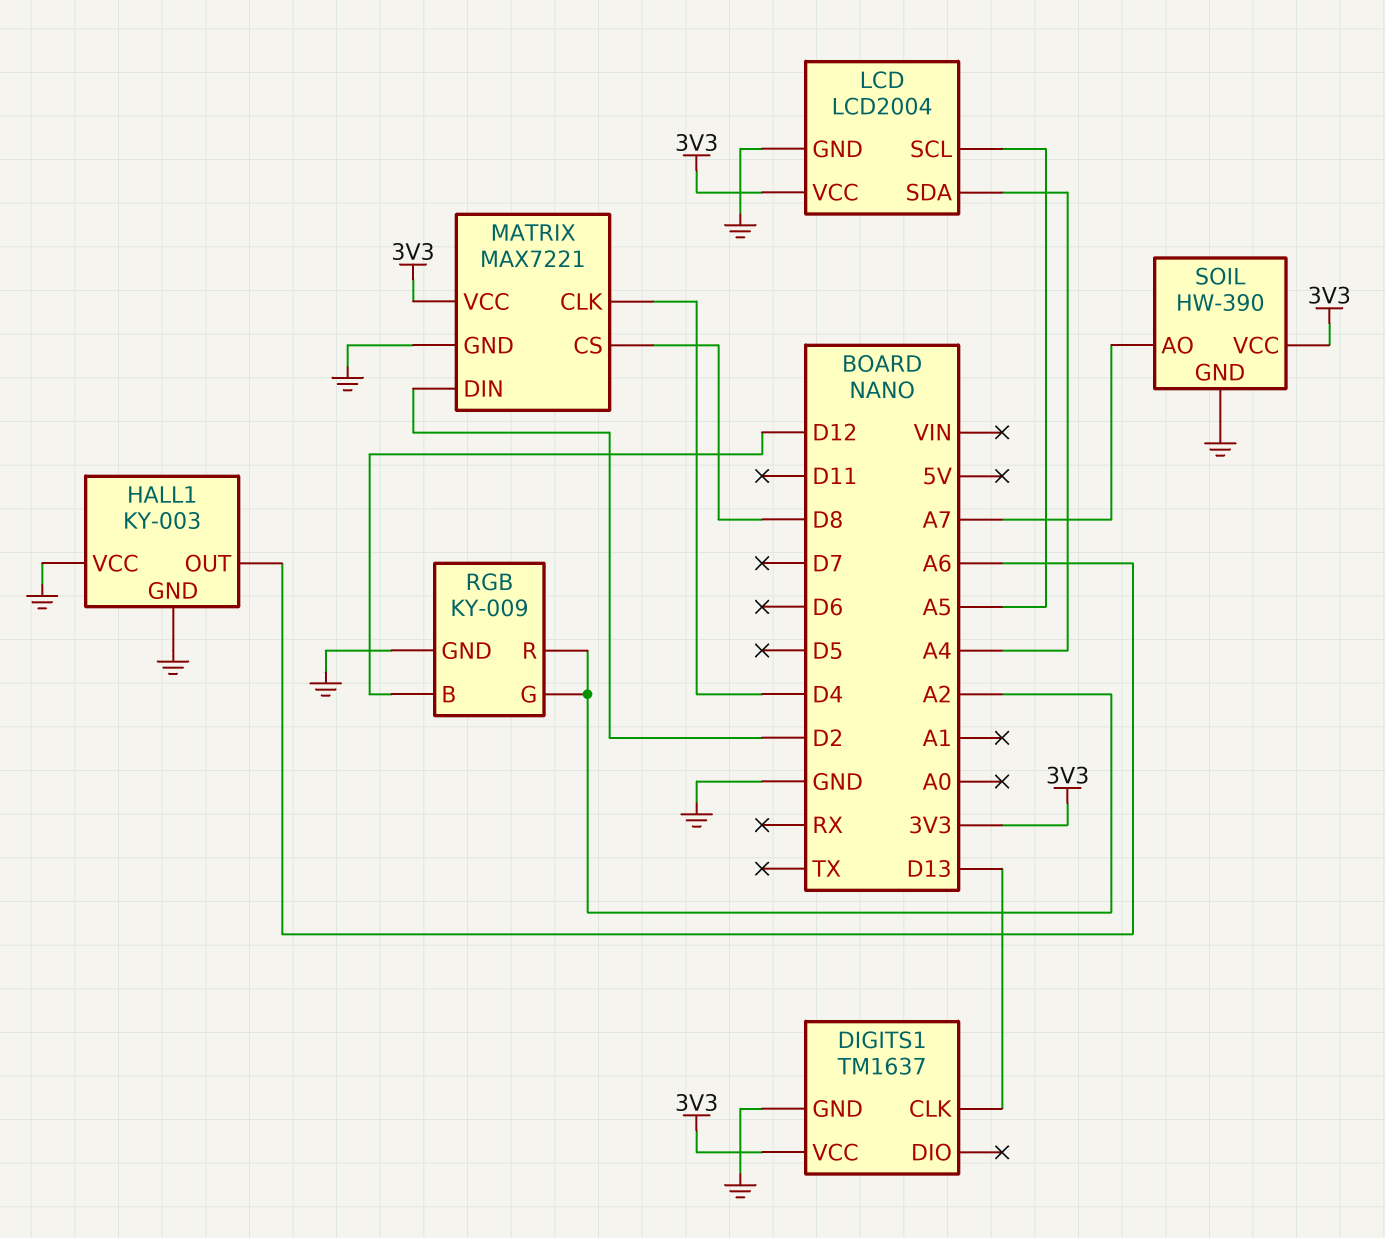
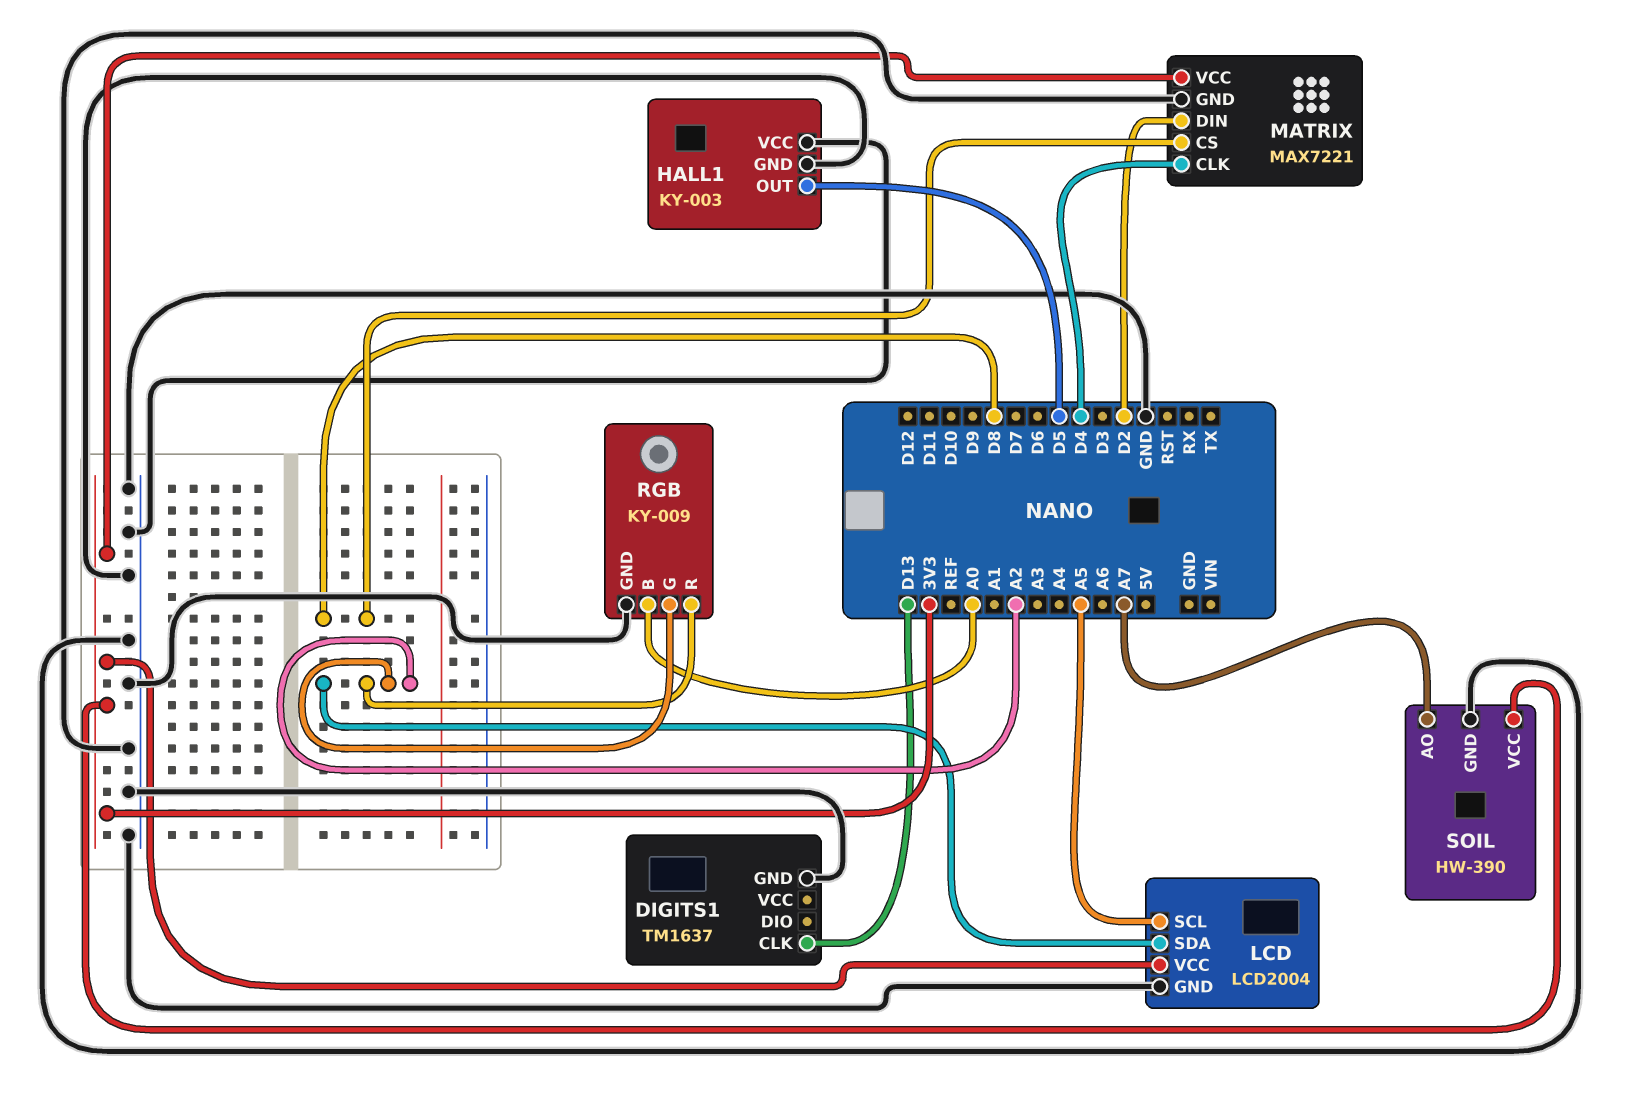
DIGITS1 pin VCC: 3V3 -> none
HALL1 pin OUT: A6 -> D5
LCD pin SDA: A4 -> A2
RGB pin B: D12 -> A0

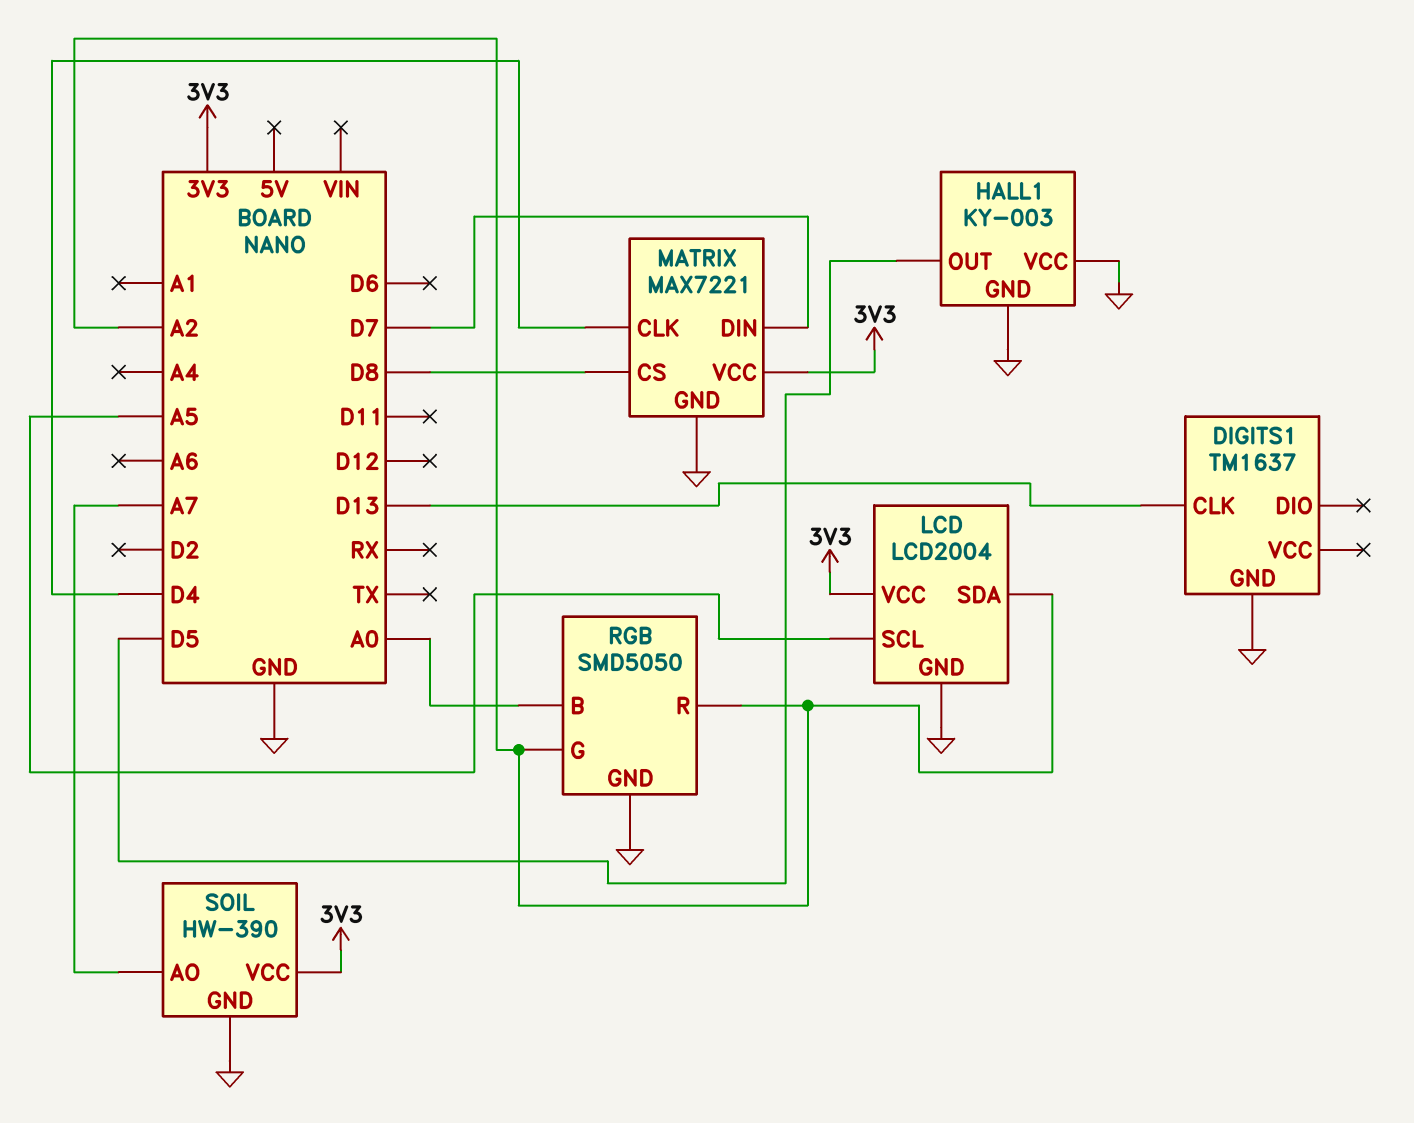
MATRIX pin DIN: D2 -> D7
RGB: KY-009 -> SMD5050

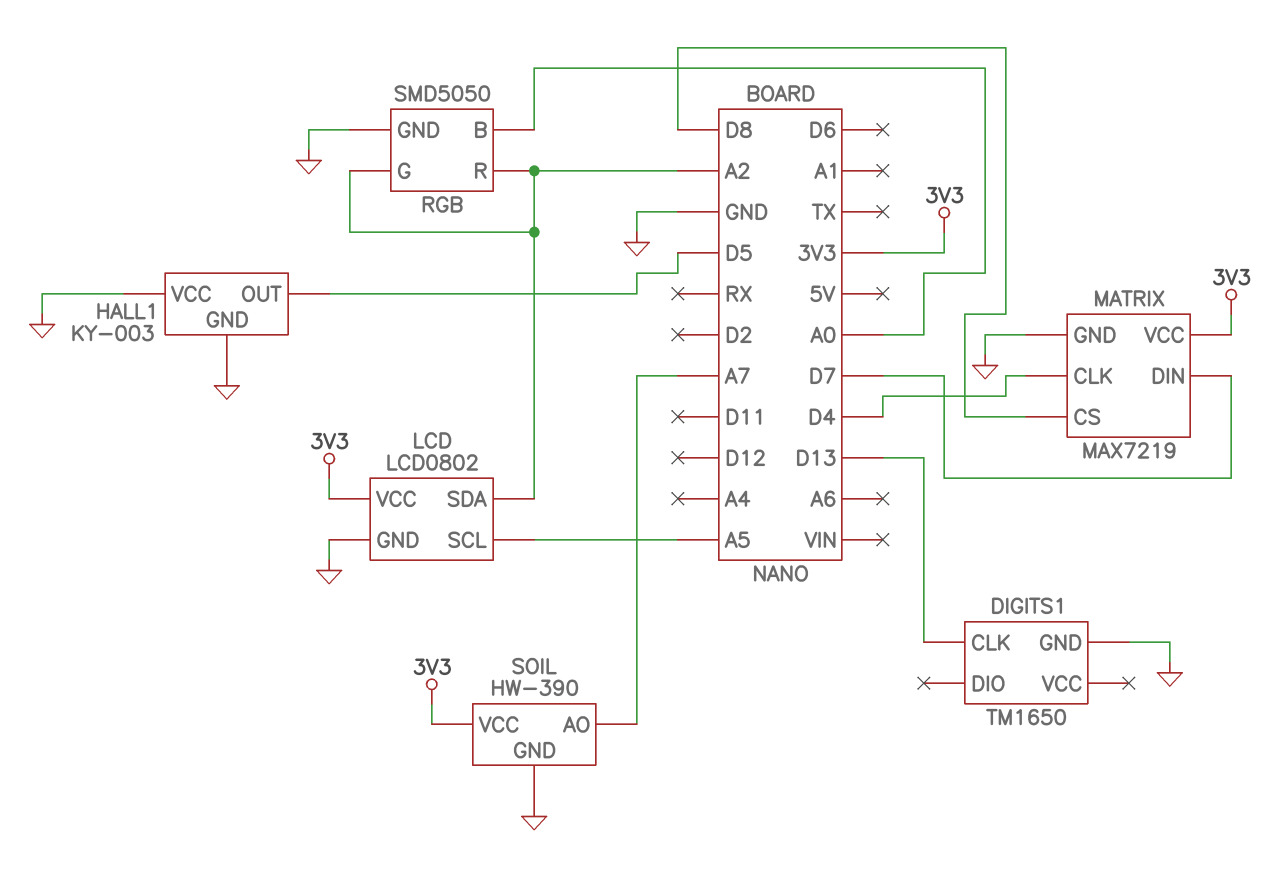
DIGITS1: TM1637 -> TM1650
LCD: LCD2004 -> LCD0802
MATRIX: MAX7221 -> MAX7219

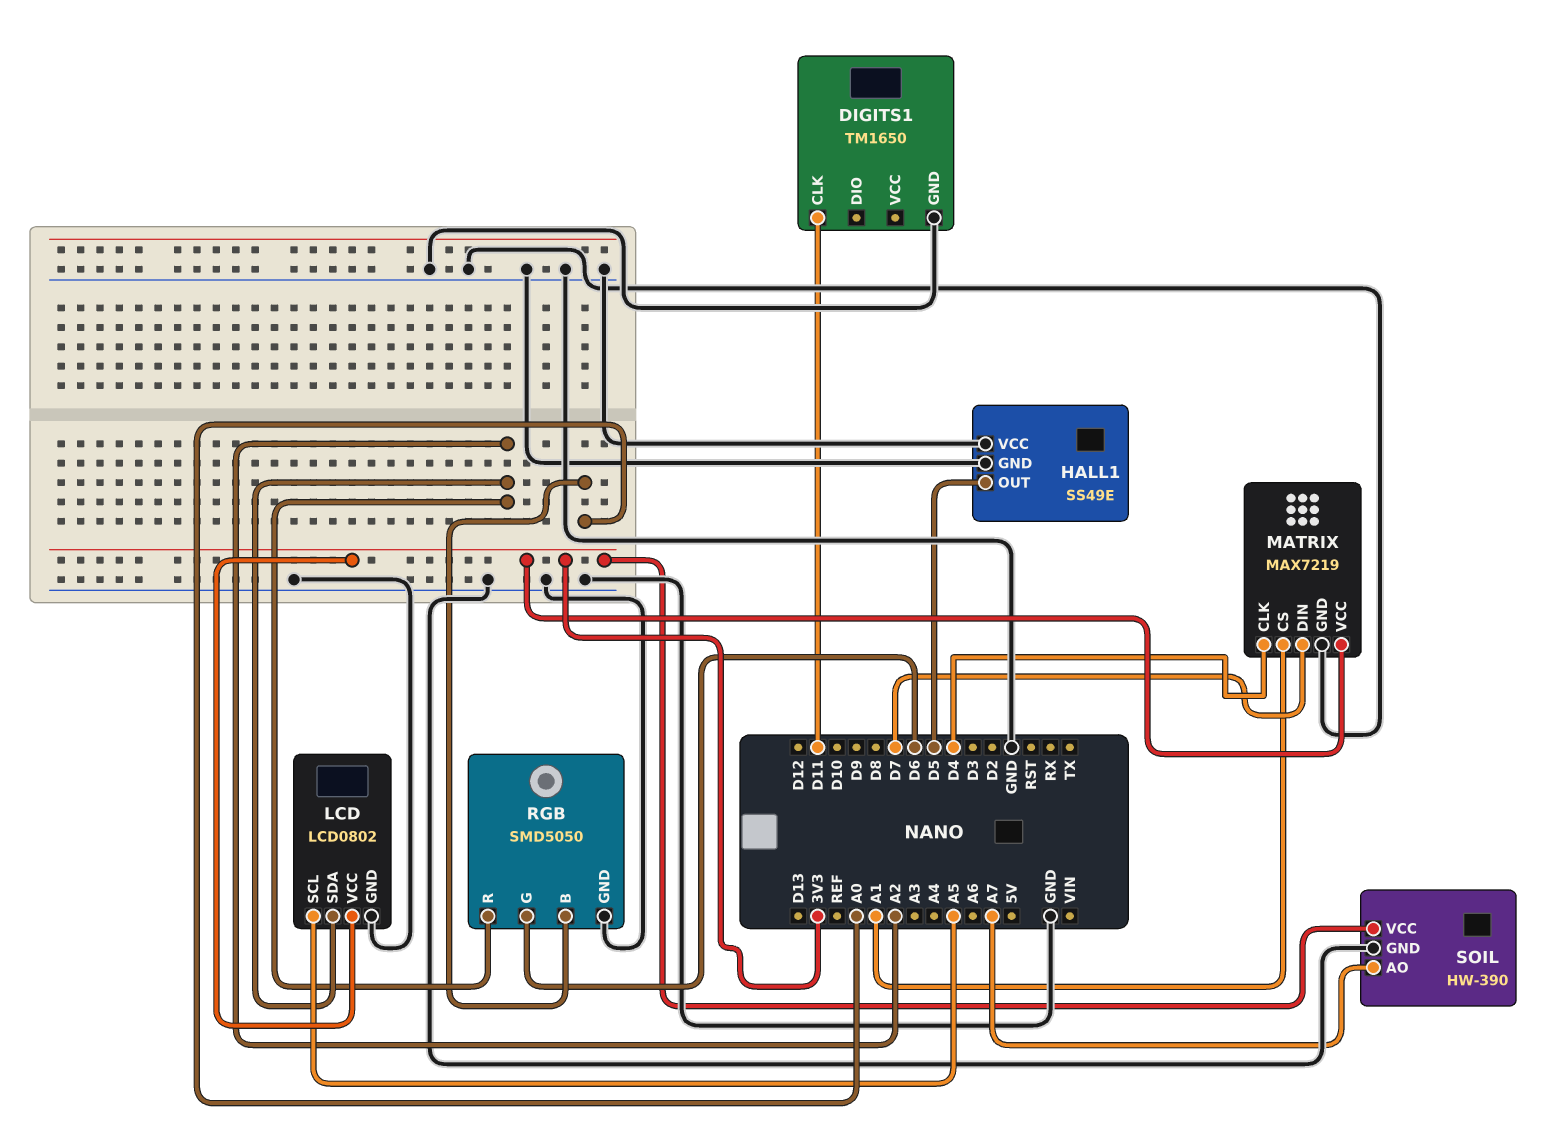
DIGITS1 pin CLK: D13 -> D11
HALL1: KY-003 -> SS49E
MATRIX pin CS: D8 -> A1
RGB pin G: A2 -> D6

